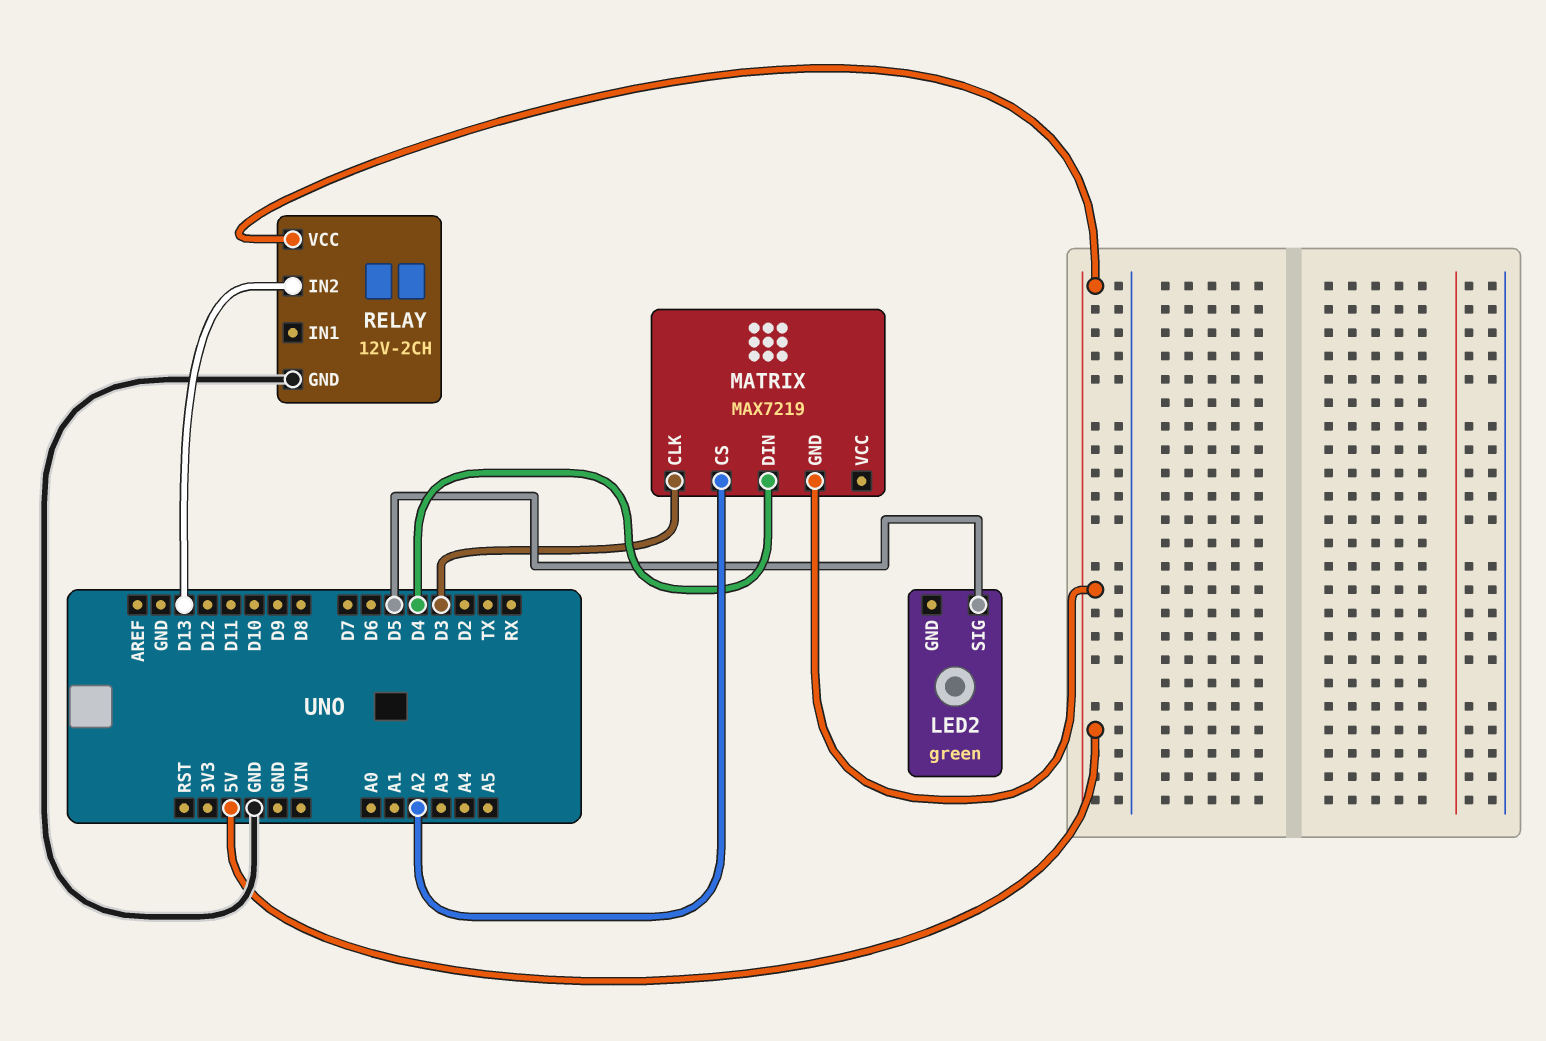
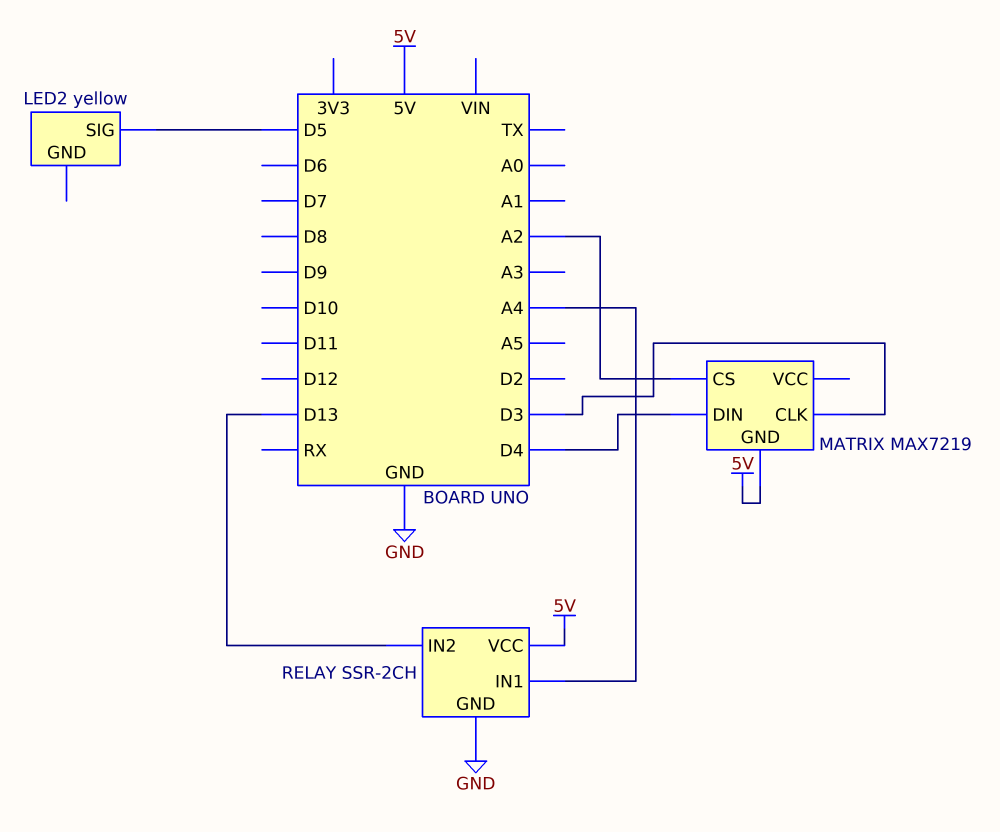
LED2: green -> yellow
RELAY: 12V-2CH -> SSR-2CH
RELAY pin IN1: none -> A4

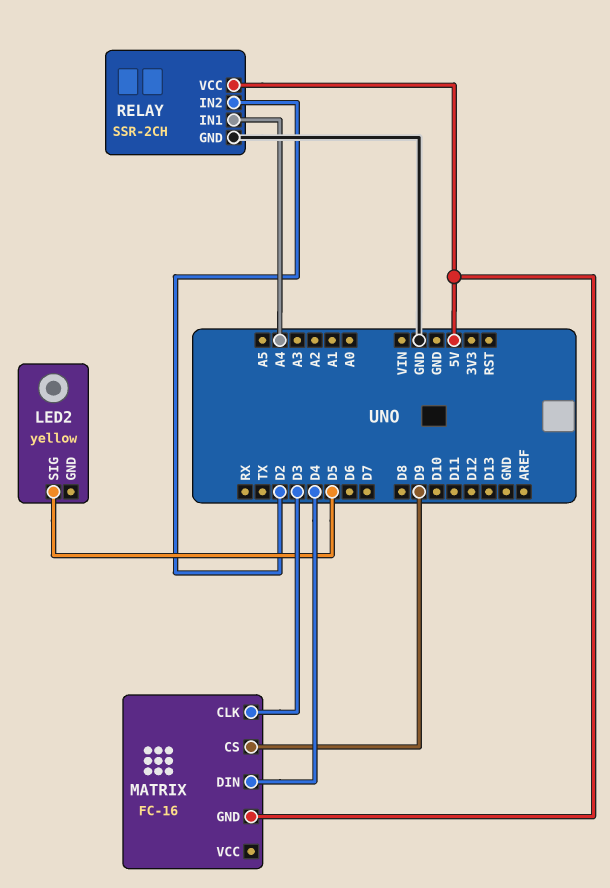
MATRIX: MAX7219 -> FC-16
MATRIX pin CS: A2 -> D9
RELAY pin IN2: D13 -> D2

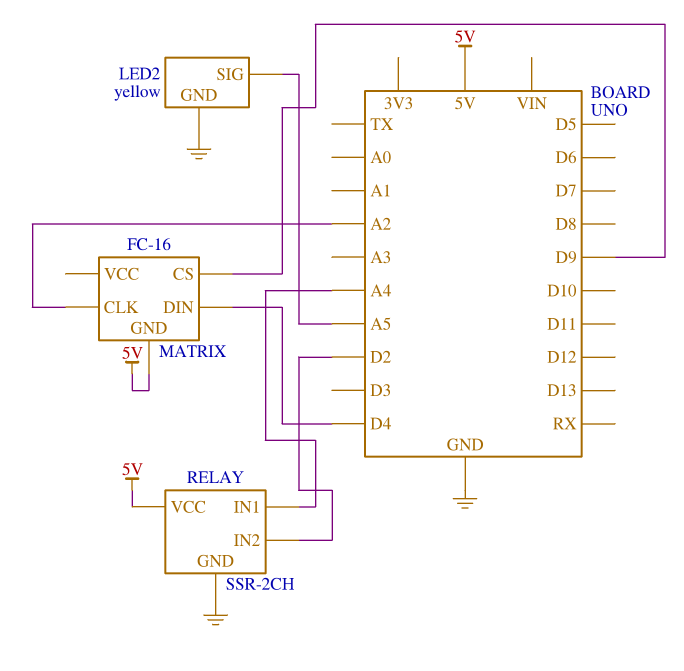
LED2 pin GND: none -> GND
LED2 pin SIG: D5 -> A5
MATRIX pin CLK: D3 -> A2

